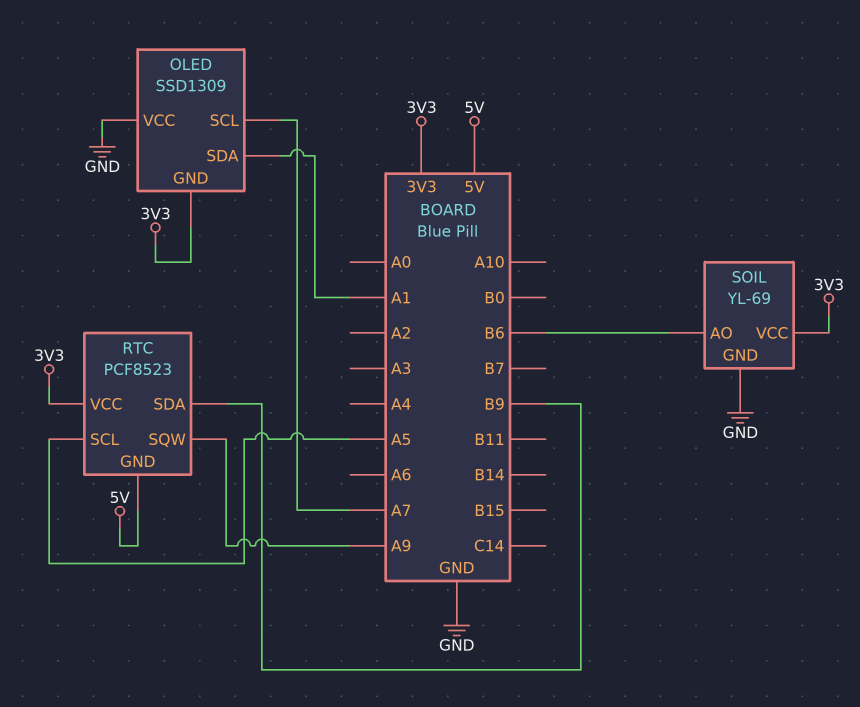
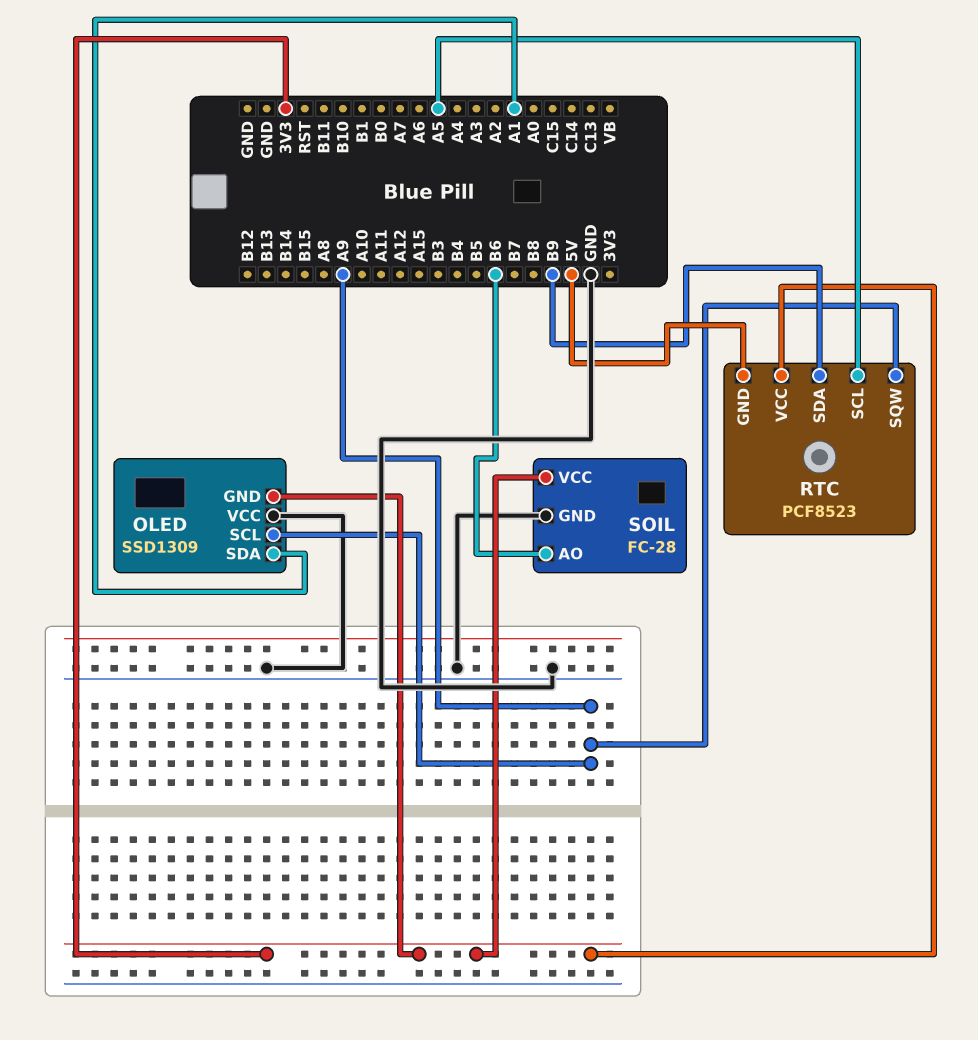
OLED pin SCL: A7 -> A9
SOIL: YL-69 -> FC-28

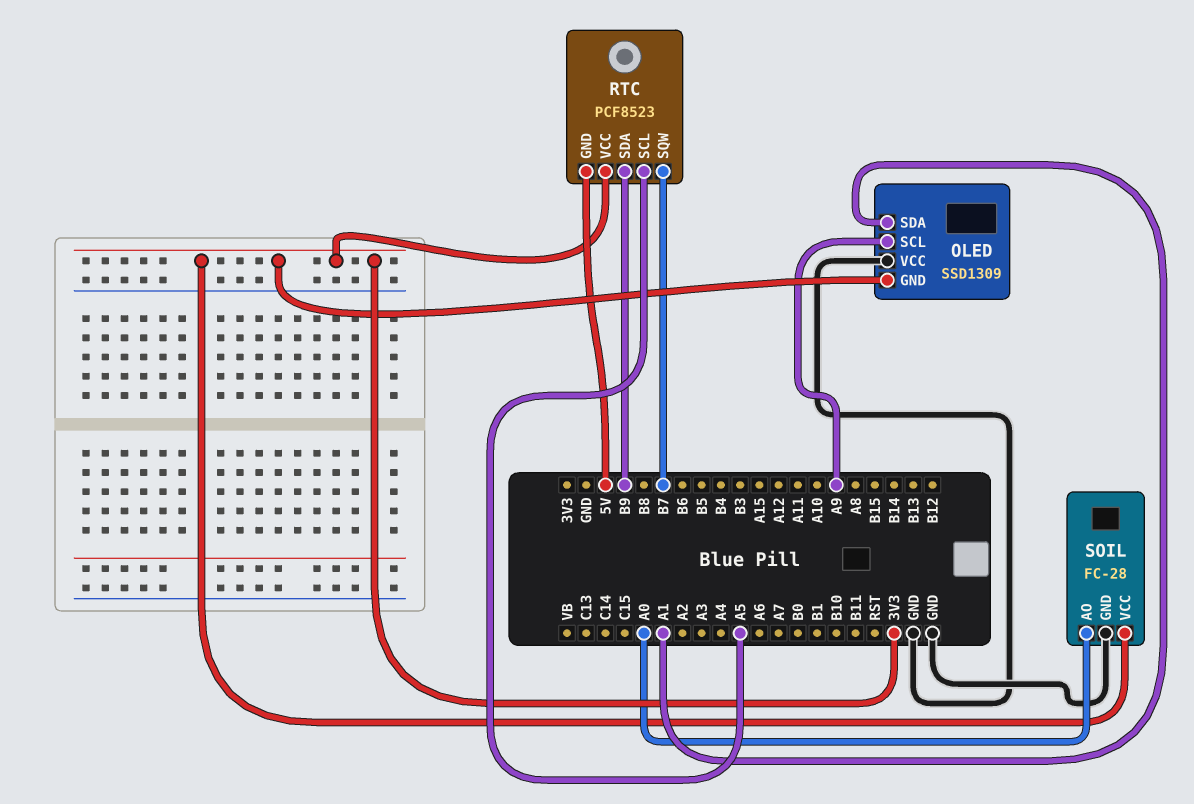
RTC pin SQW: A9 -> B7
SOIL pin AO: B6 -> A0

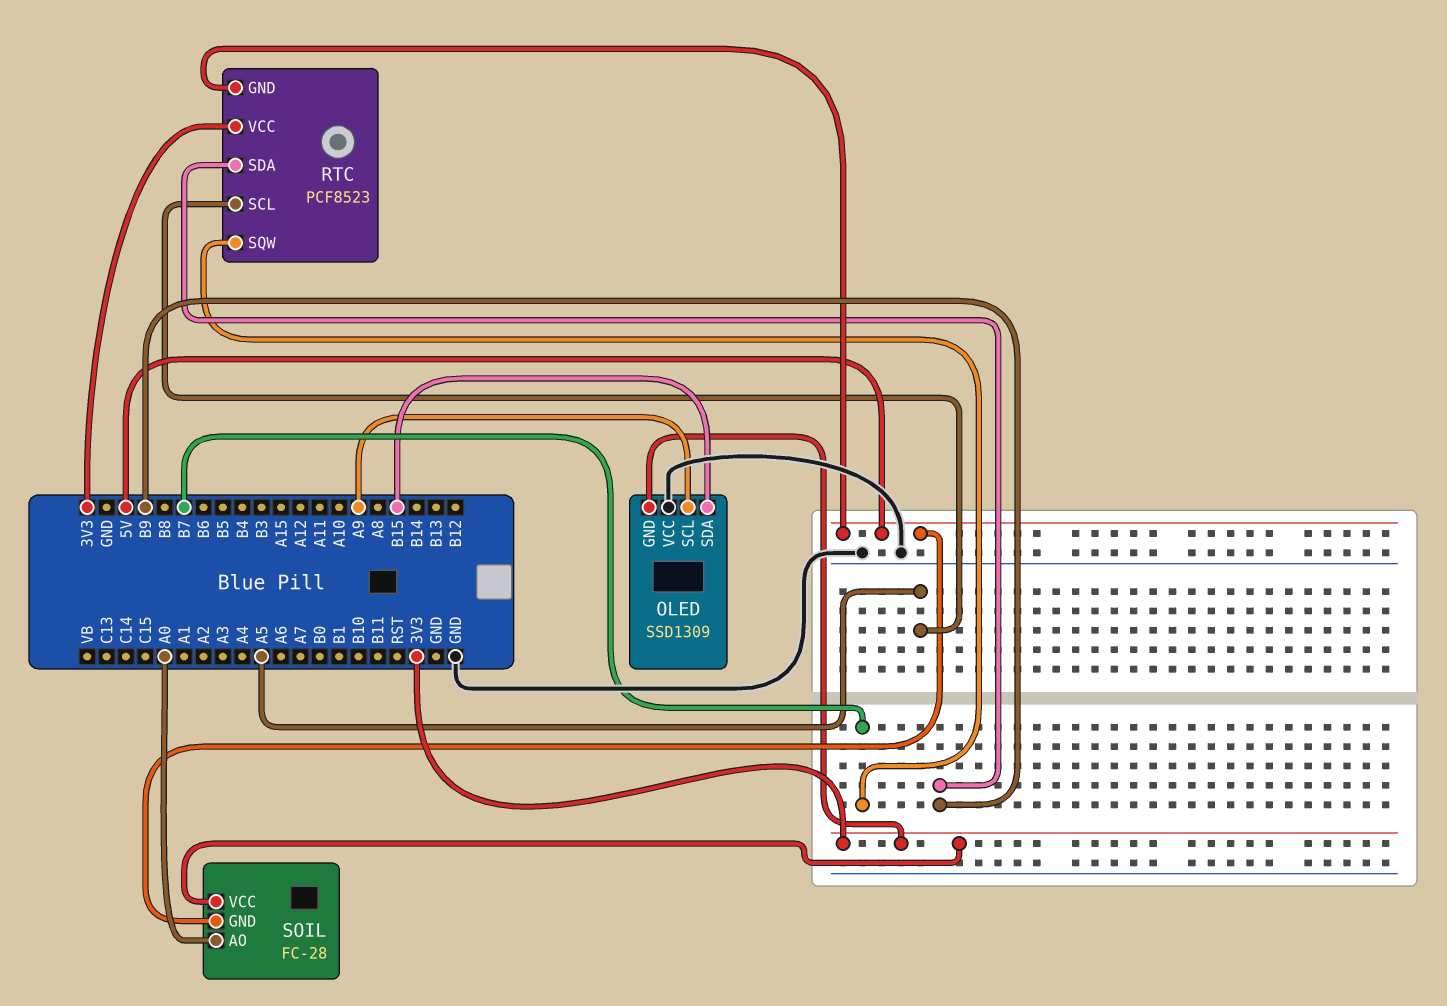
OLED pin SDA: A1 -> B15
SOIL pin GND: GND -> 5V

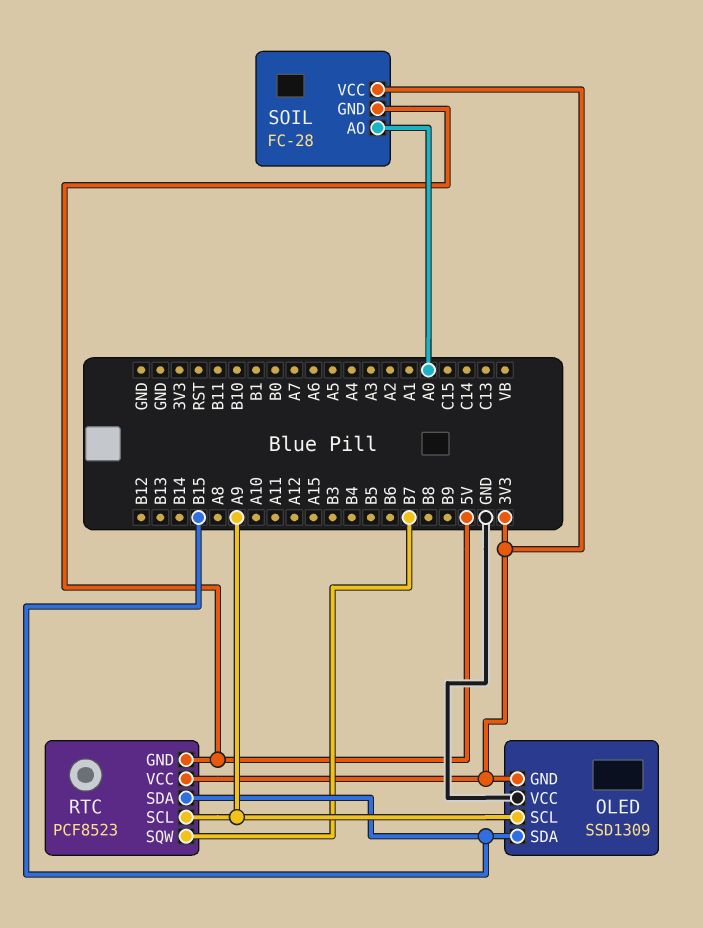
RTC pin SCL: A5 -> A9
RTC pin SDA: B9 -> B15

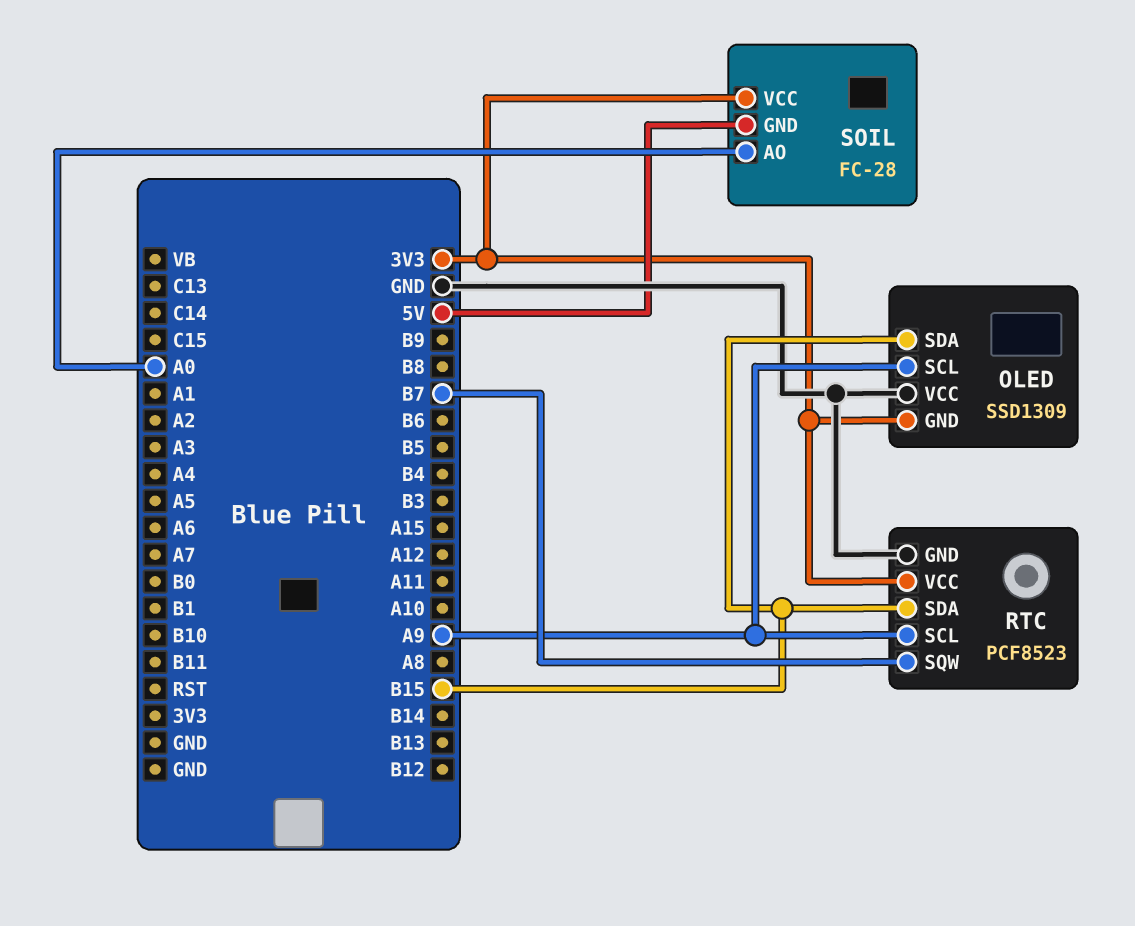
RTC pin GND: 5V -> GND

